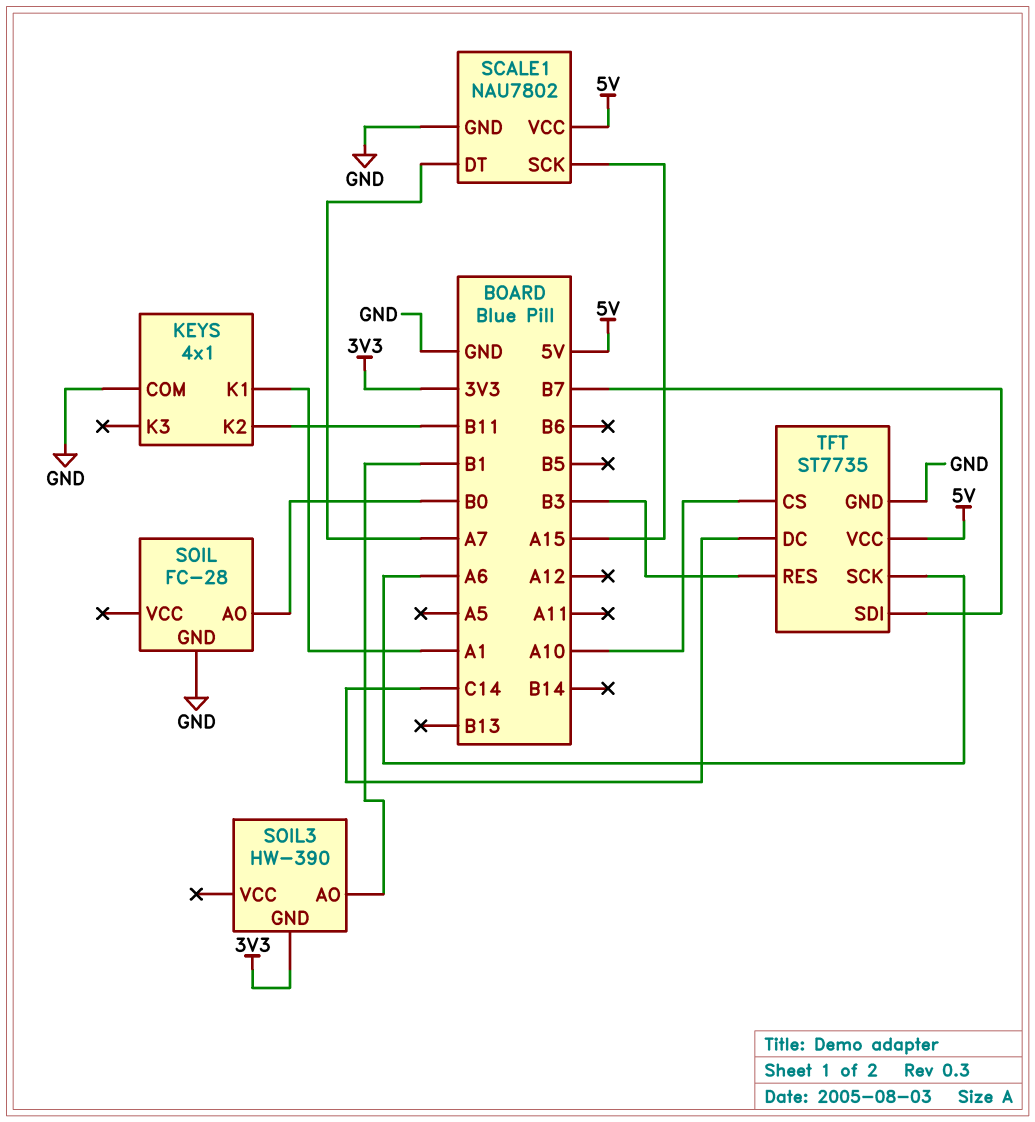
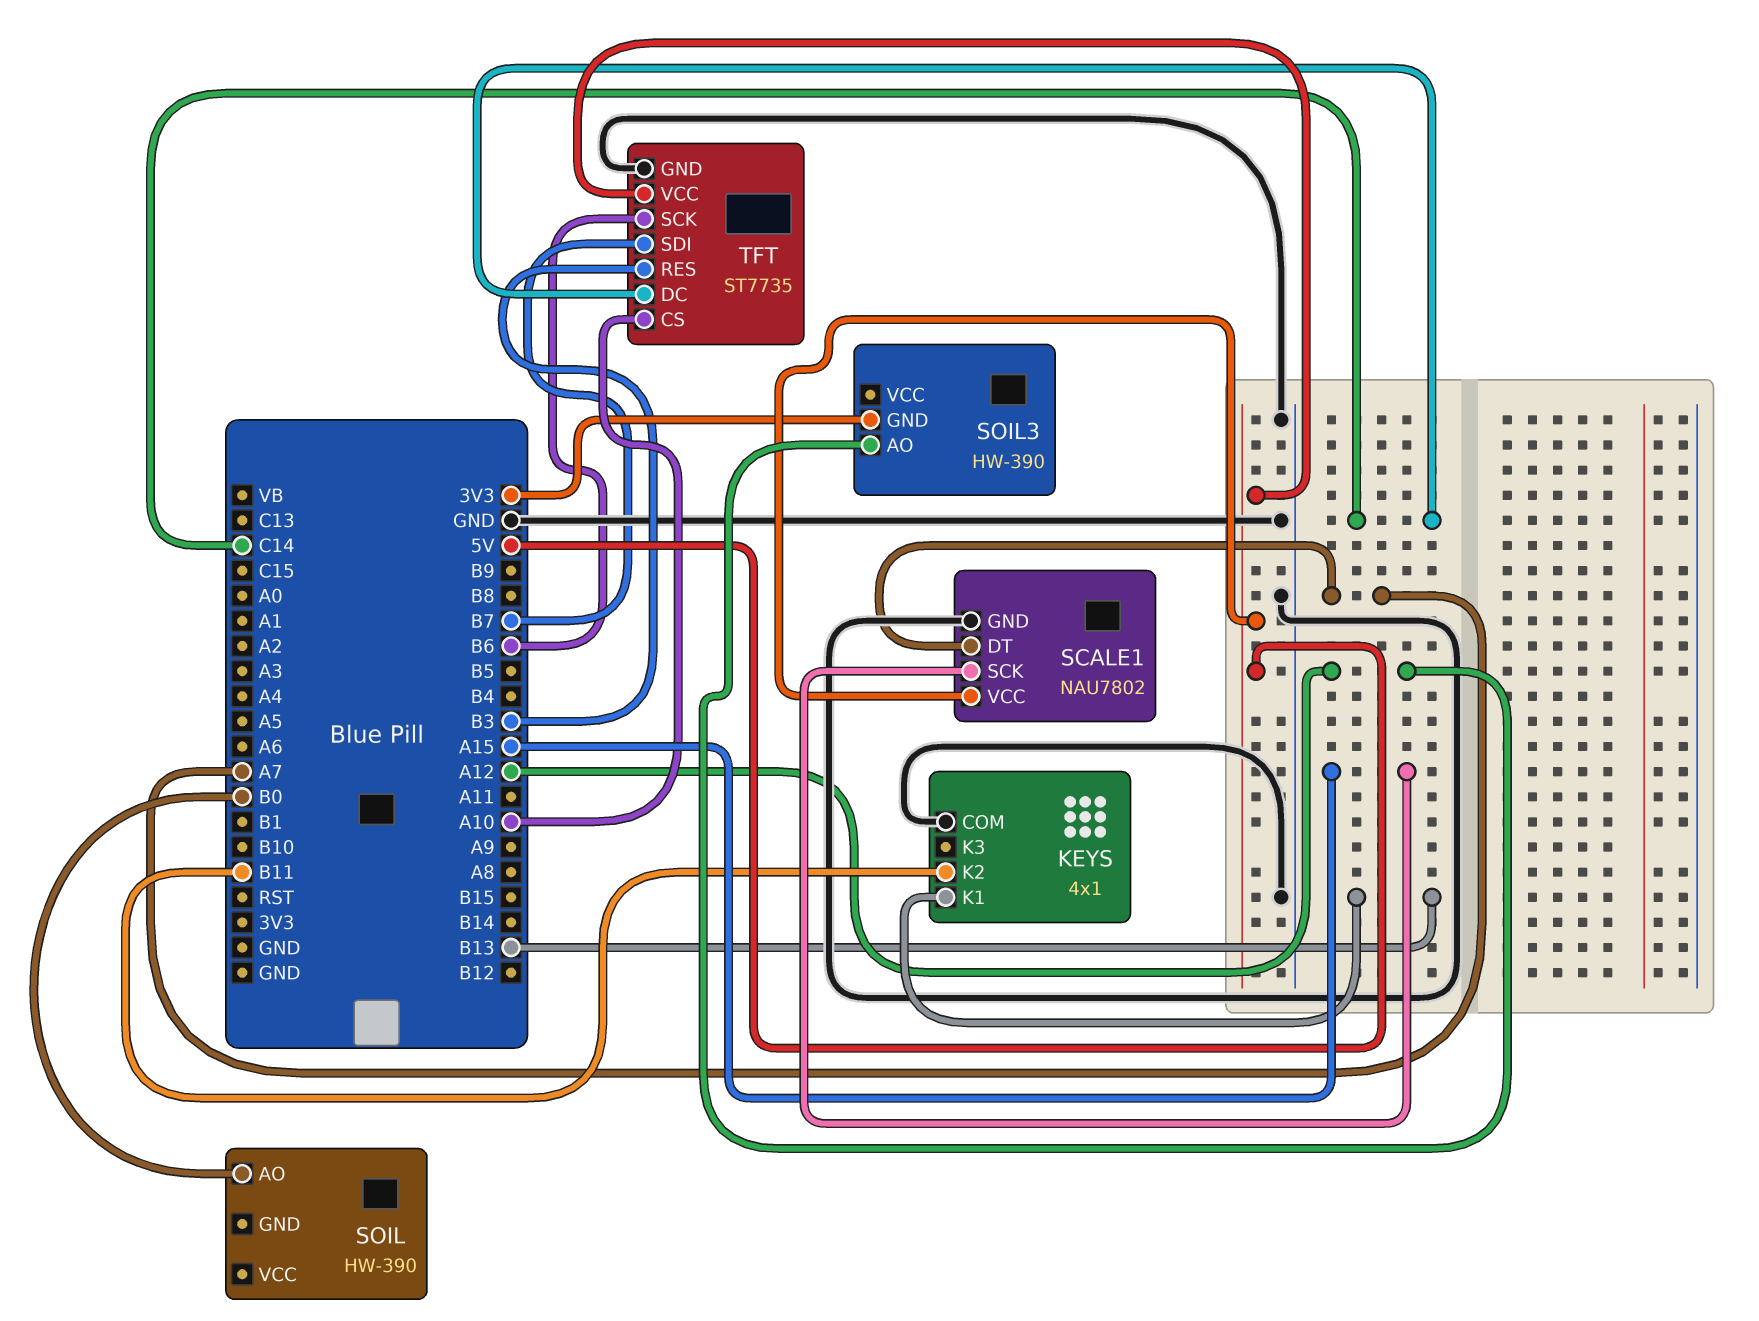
KEYS pin K1: A1 -> B13
SOIL: FC-28 -> HW-390
SOIL pin GND: GND -> none
SOIL3 pin AO: B1 -> A12
TFT pin SCK: A6 -> B6

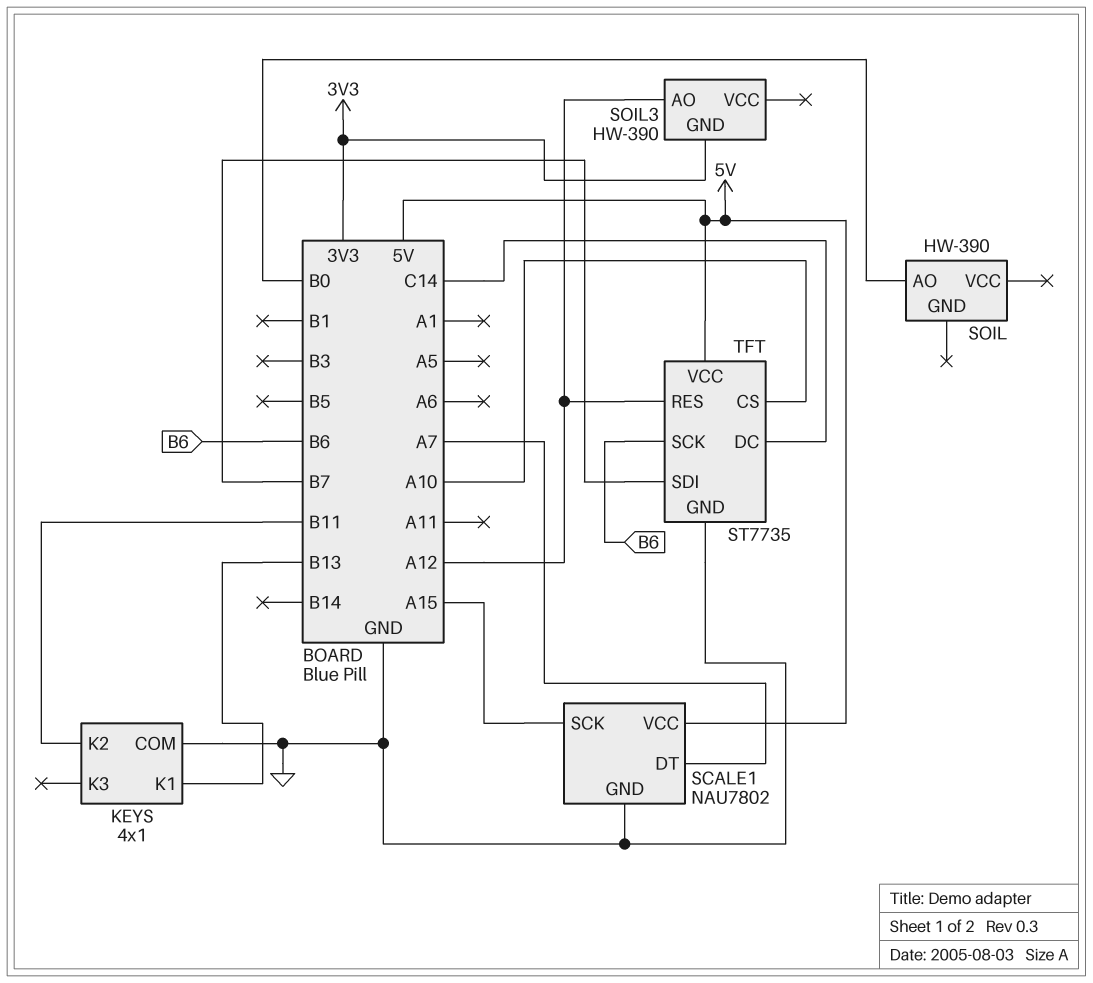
TFT pin RES: B3 -> A12

